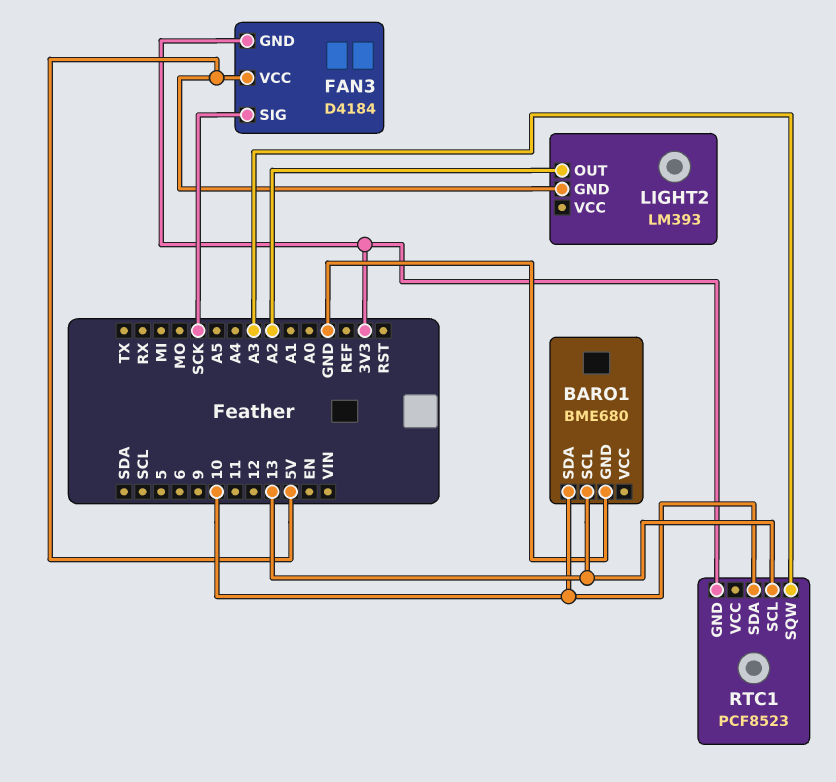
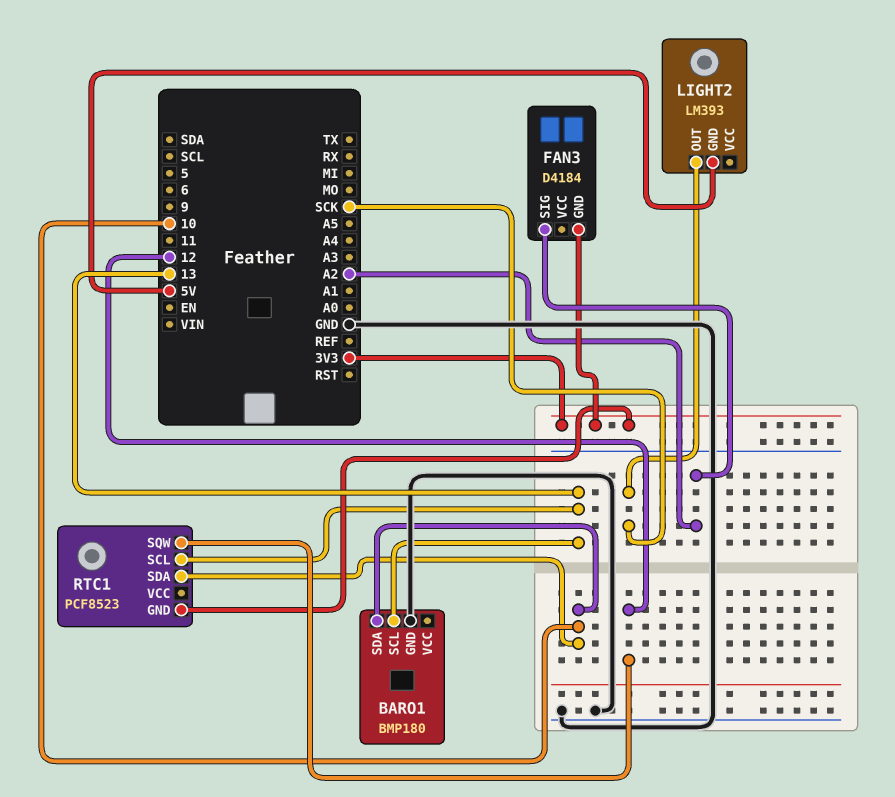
BARO1: BME680 -> BMP180
FAN3 pin SIG: SCK -> A2
FAN3 pin VCC: 5V -> none
LIGHT2 pin OUT: A2 -> SCK
RTC1 pin SQW: A3 -> 12

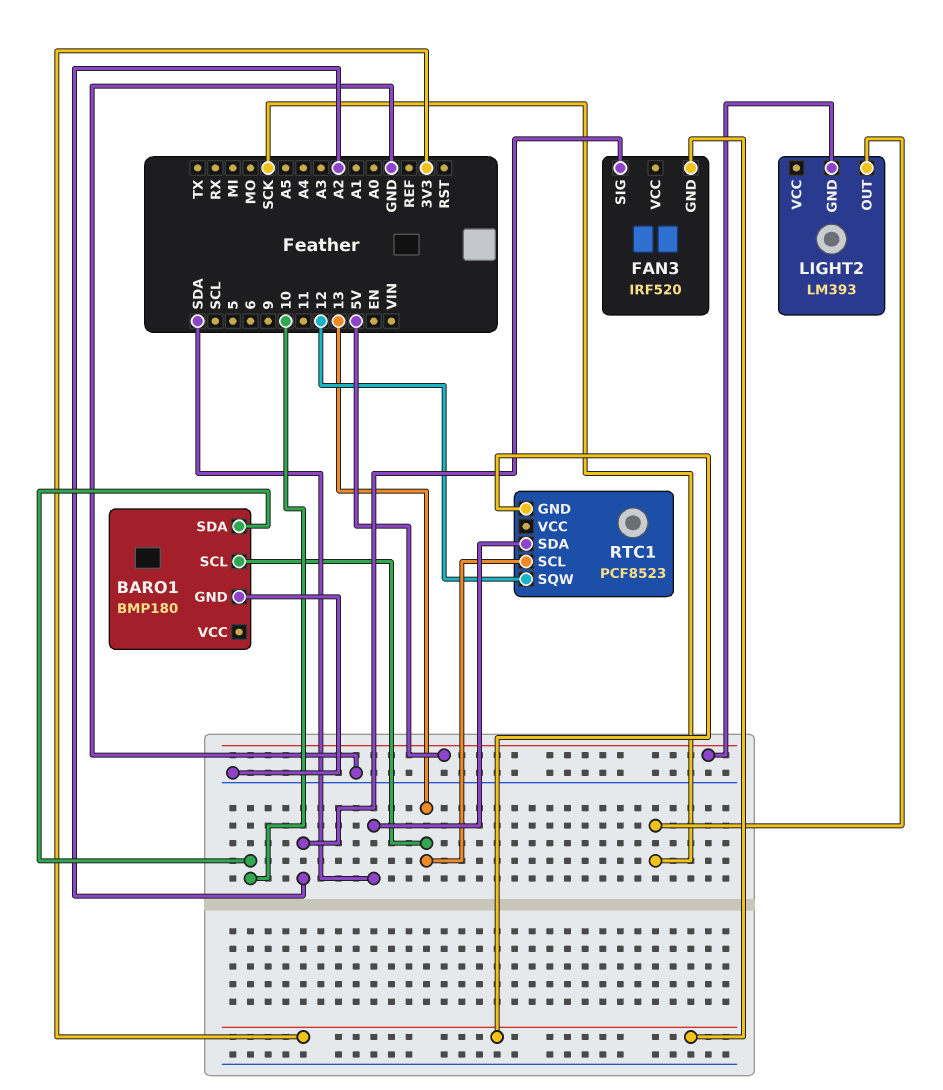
FAN3: D4184 -> IRF520
RTC1 pin SDA: 10 -> SDA

